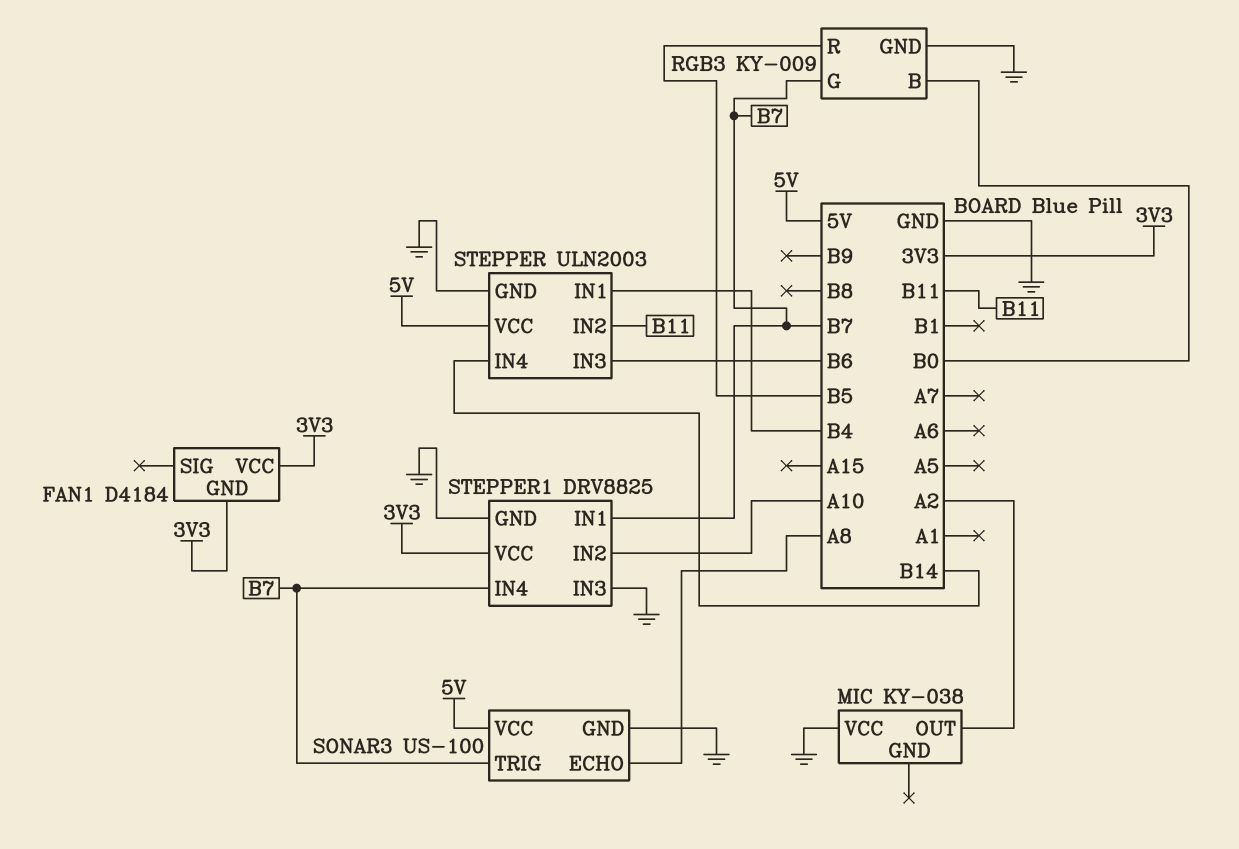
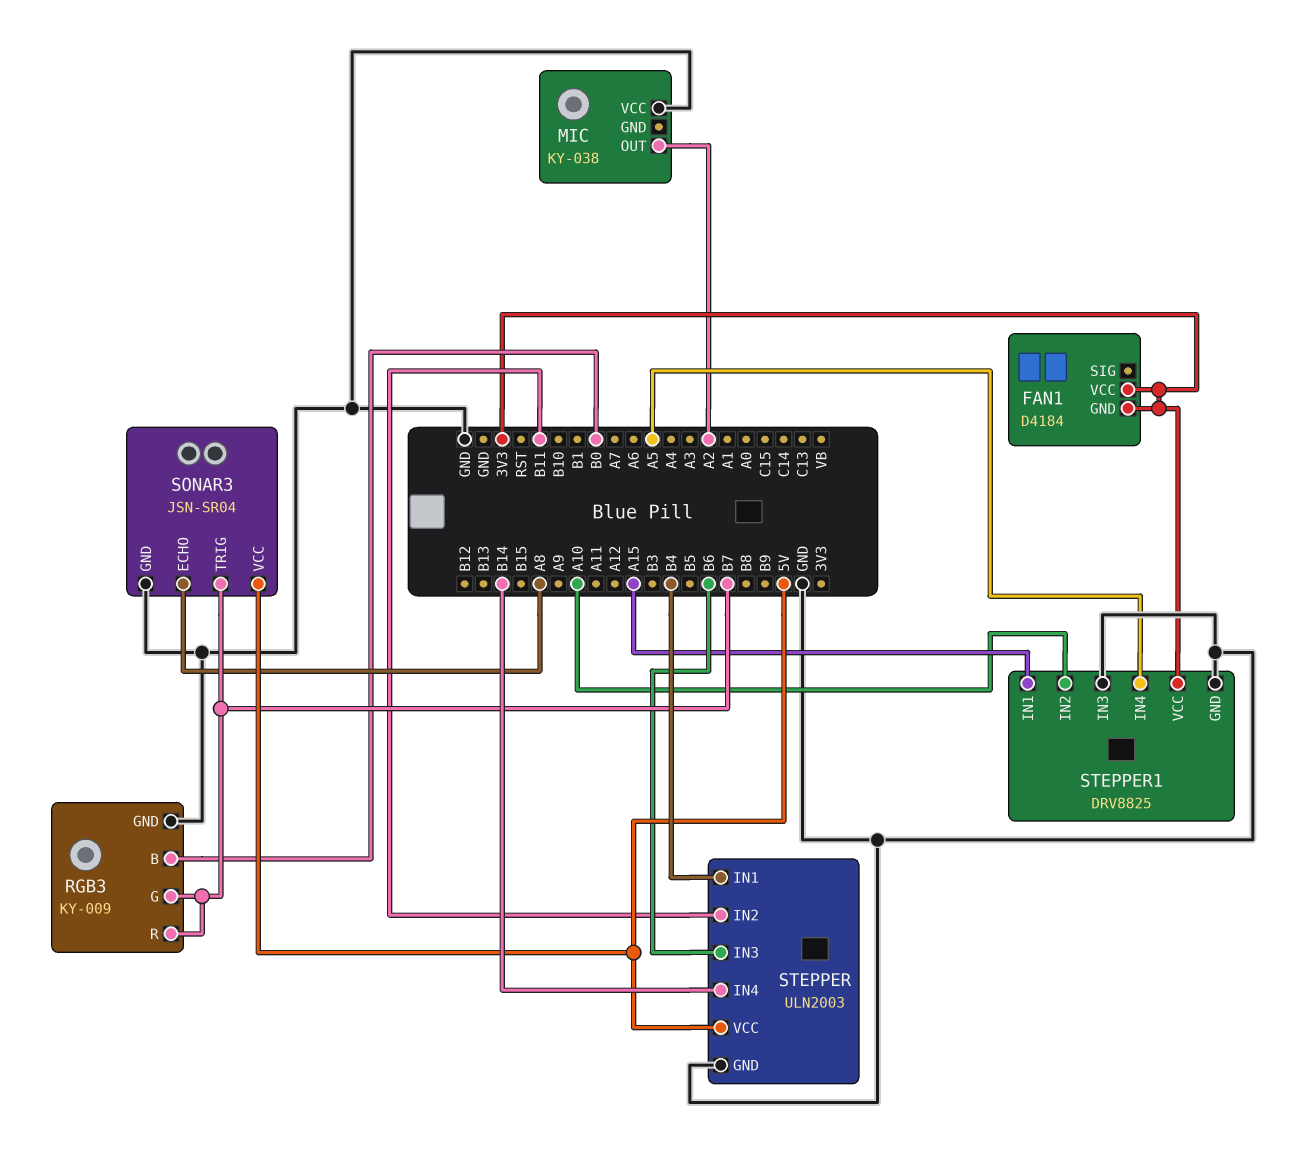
RGB3 pin R: B5 -> B7
SONAR3: US-100 -> JSN-SR04
STEPPER1 pin IN1: B7 -> A15
STEPPER1 pin IN4: B7 -> A5

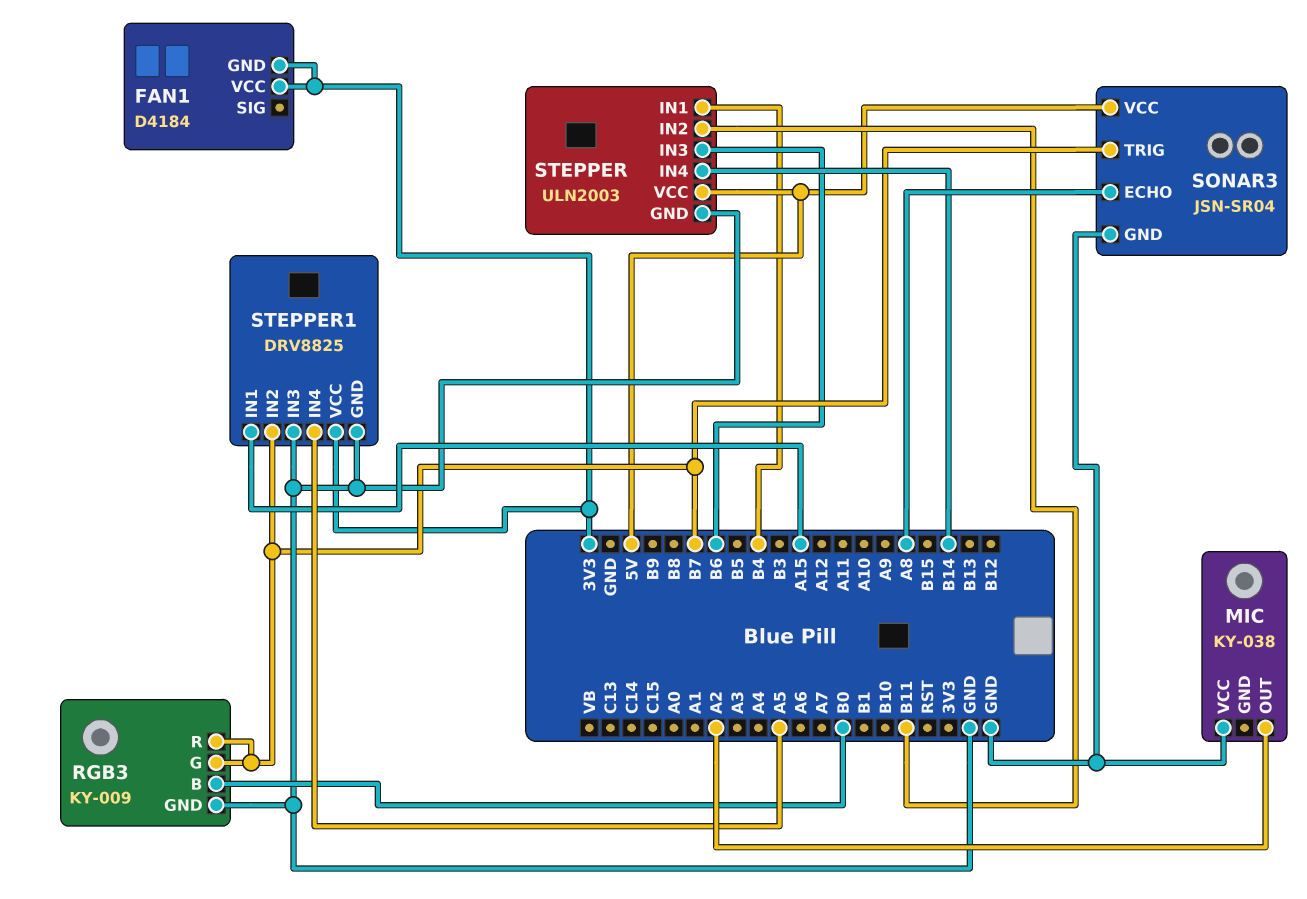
STEPPER1 pin IN2: A10 -> B7

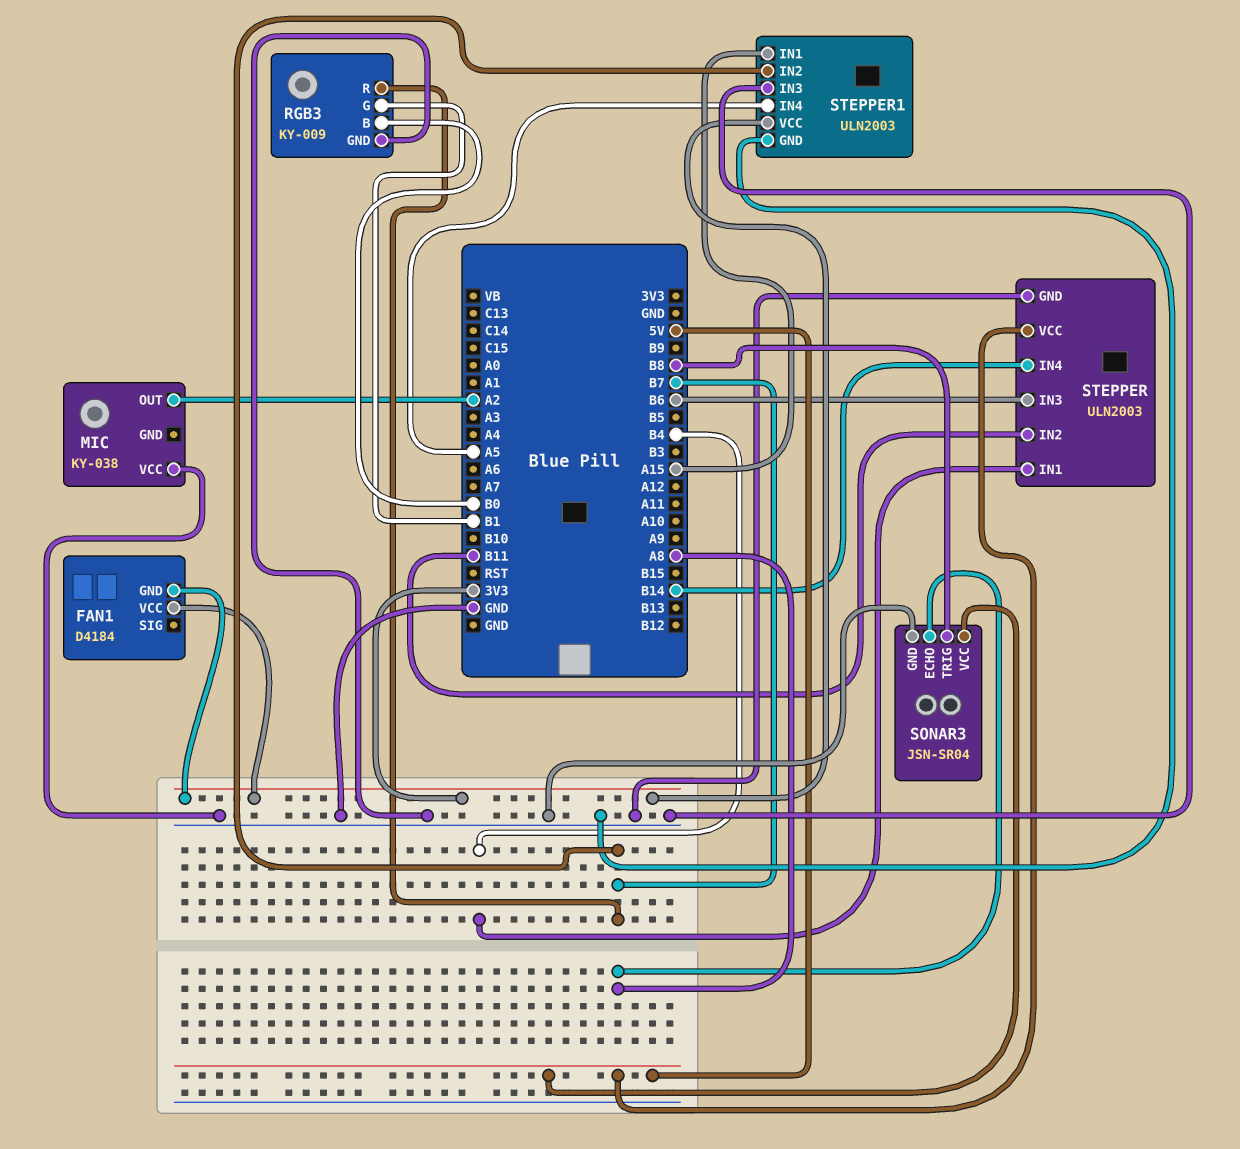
RGB3 pin G: B7 -> B1
SONAR3 pin TRIG: B7 -> B8
STEPPER1: DRV8825 -> ULN2003

